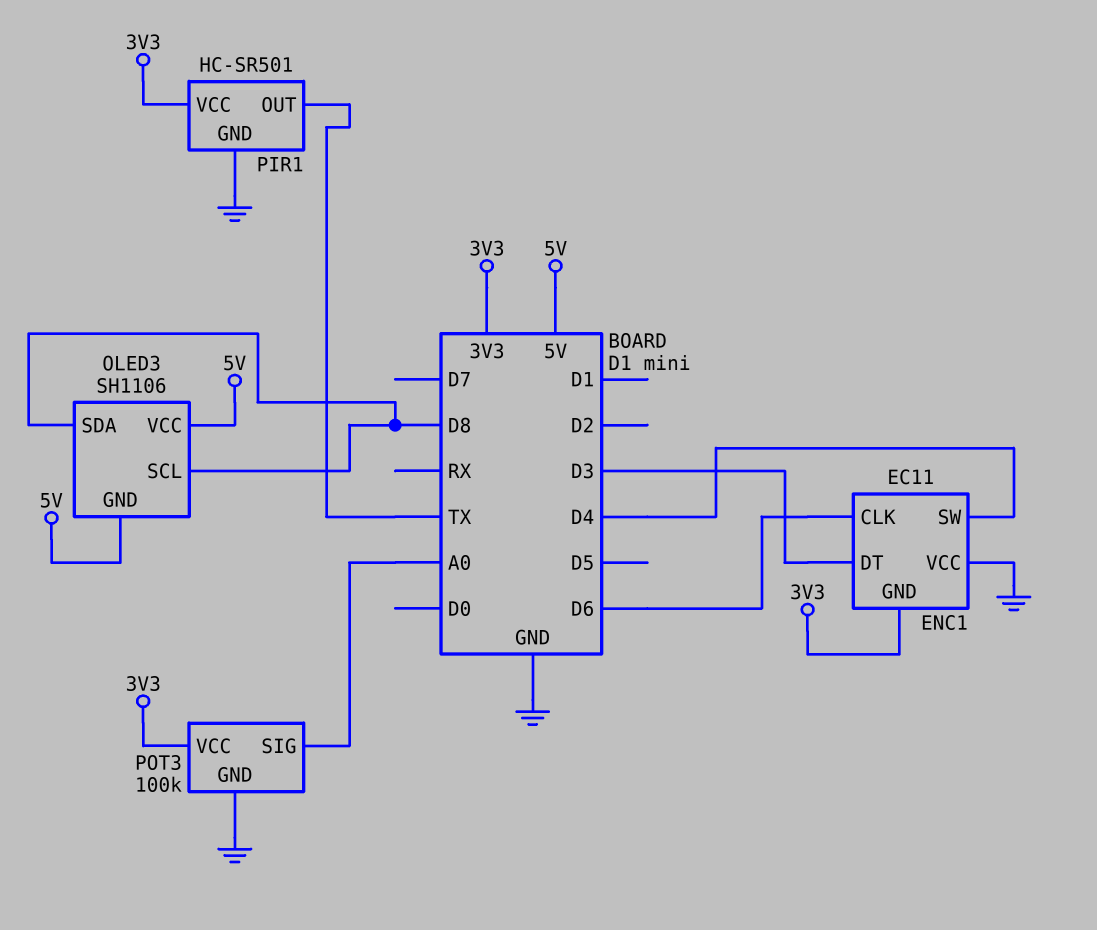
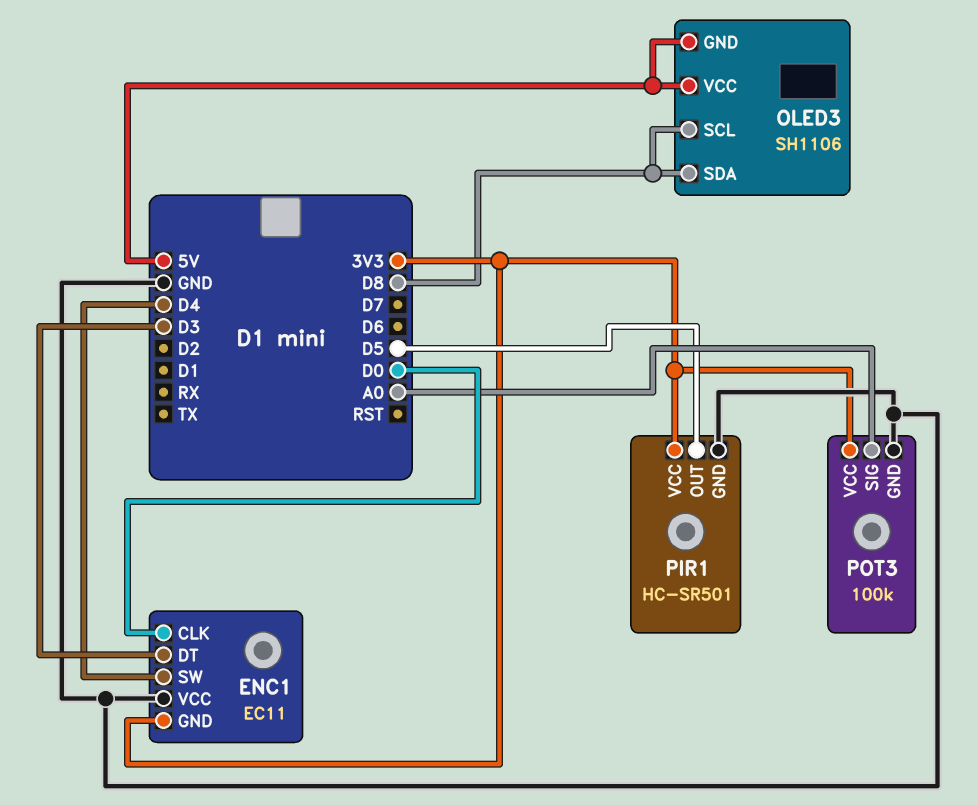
ENC1 pin CLK: D6 -> D0
PIR1 pin OUT: TX -> D5

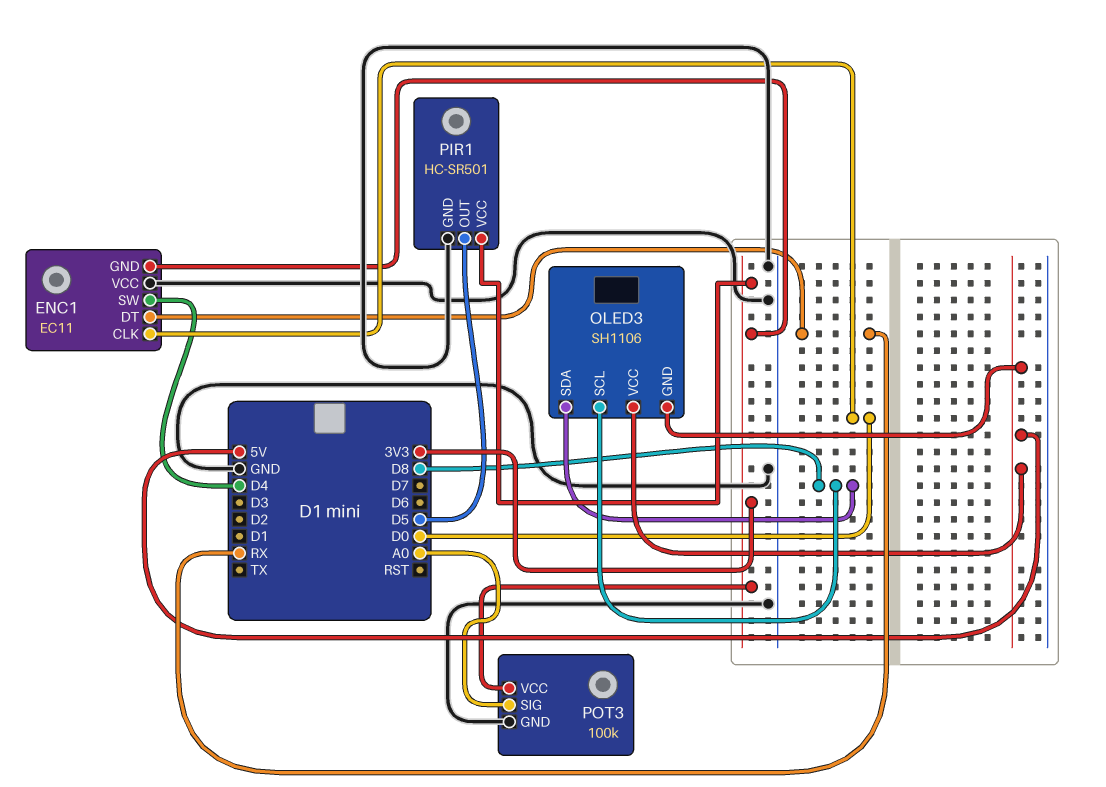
ENC1 pin DT: D3 -> RX

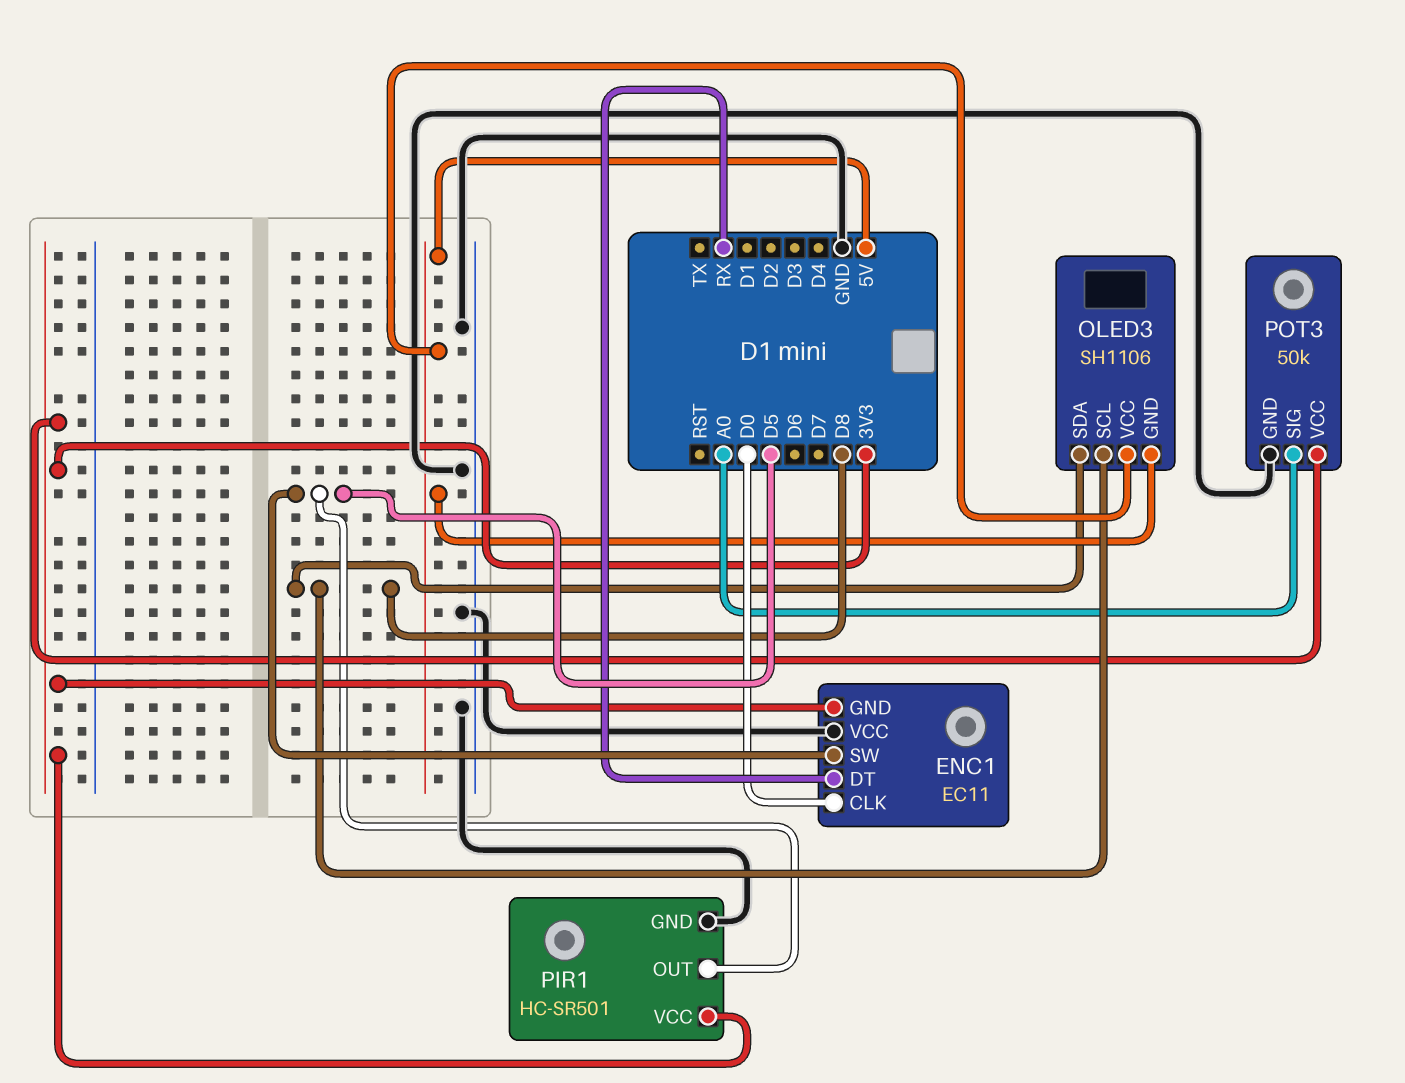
ENC1 pin SW: D4 -> D5
POT3: 100k -> 50k

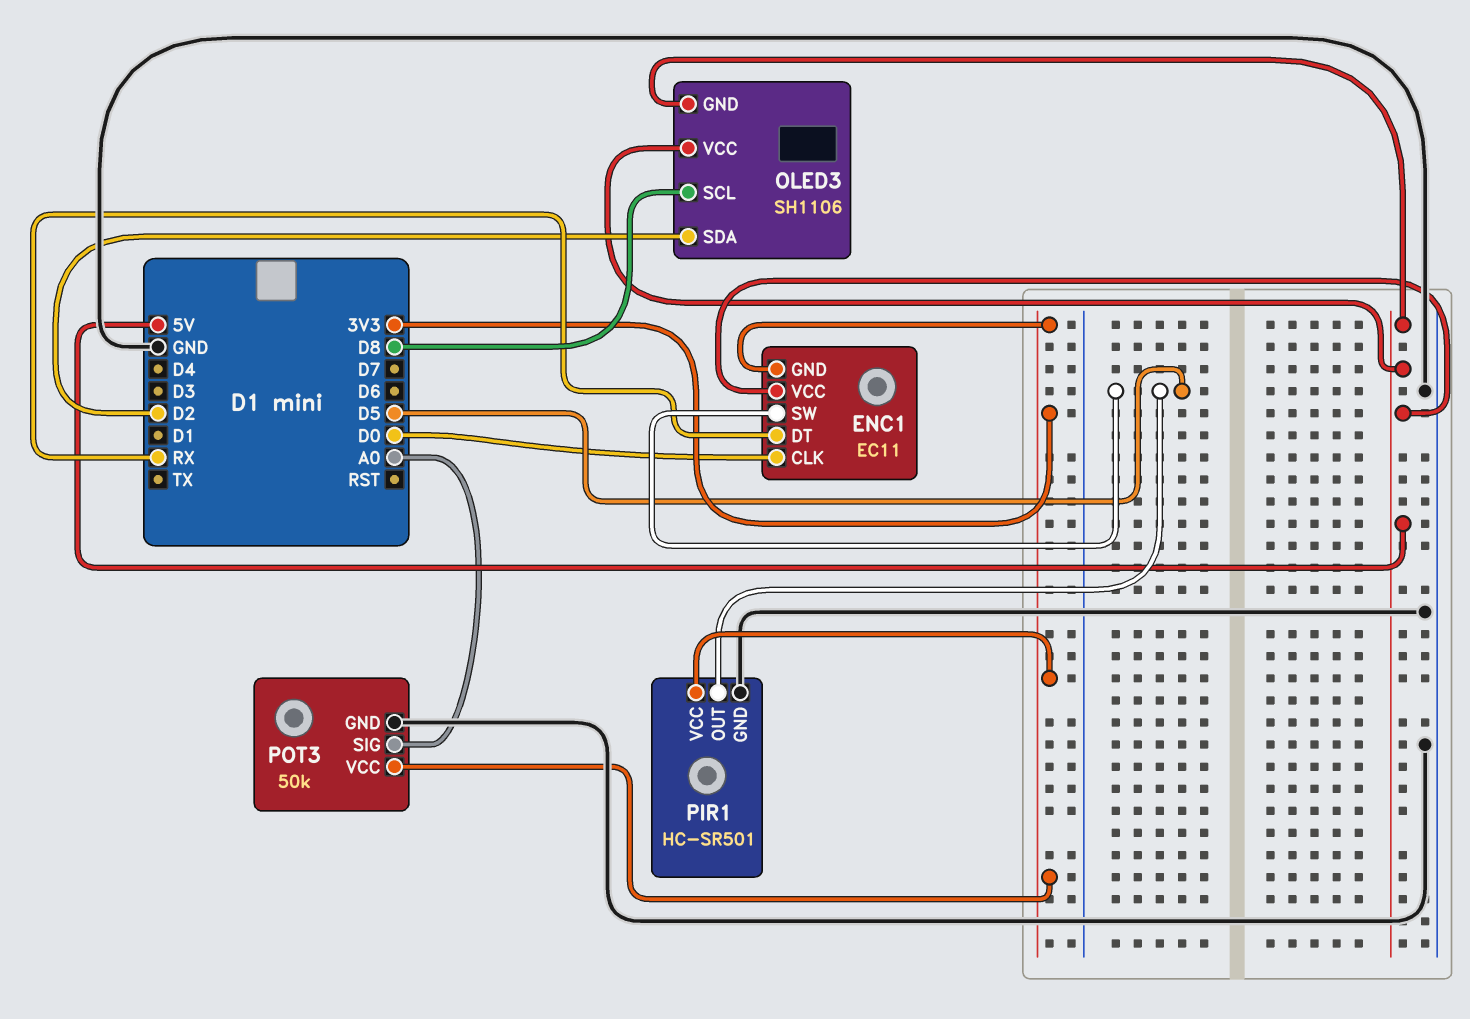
ENC1 pin VCC: GND -> 5V
OLED3 pin SDA: D8 -> D2

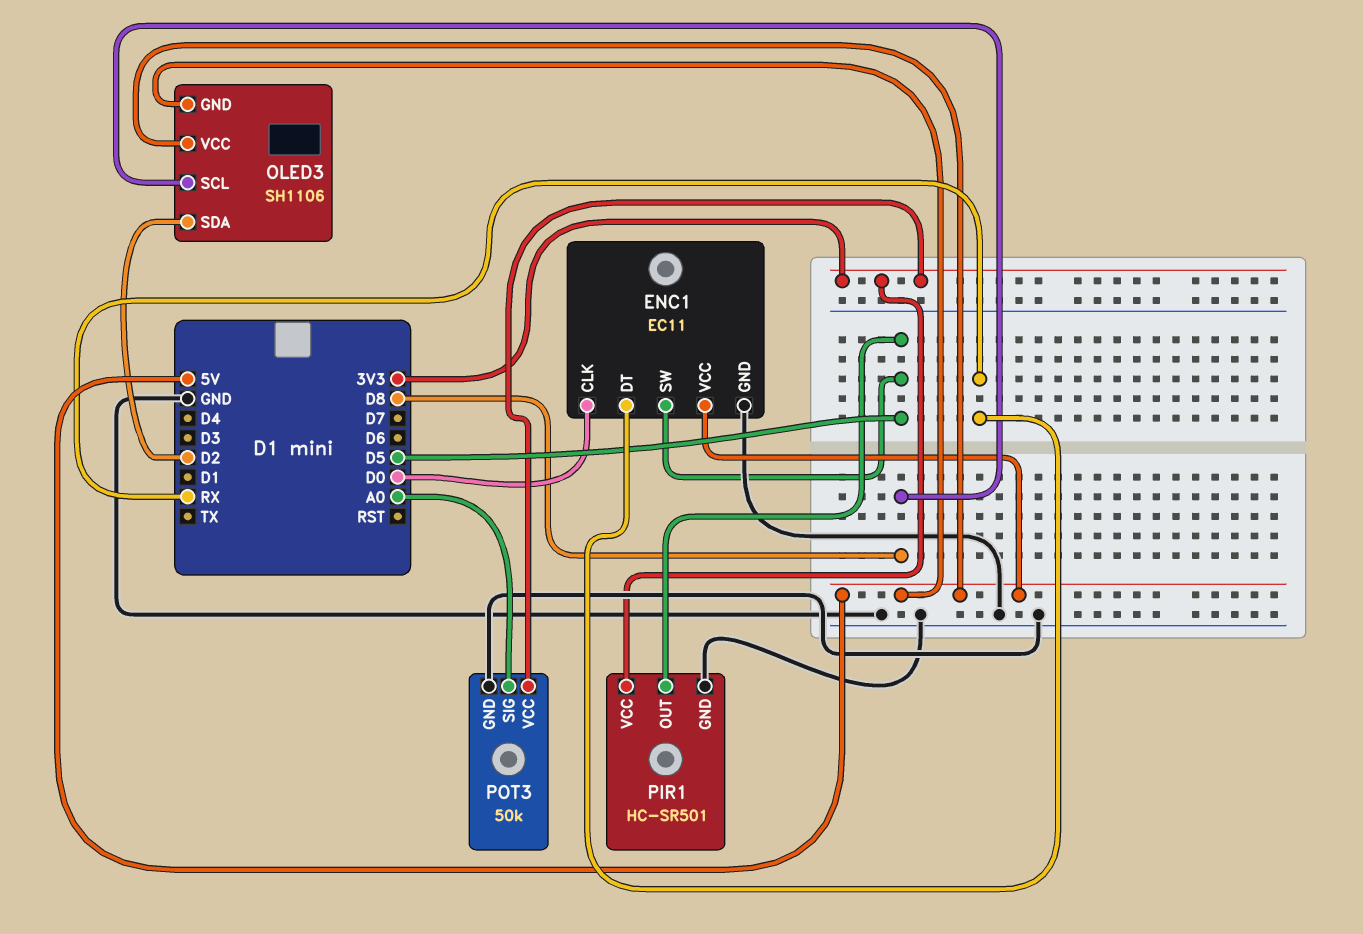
ENC1 pin GND: 3V3 -> GND

